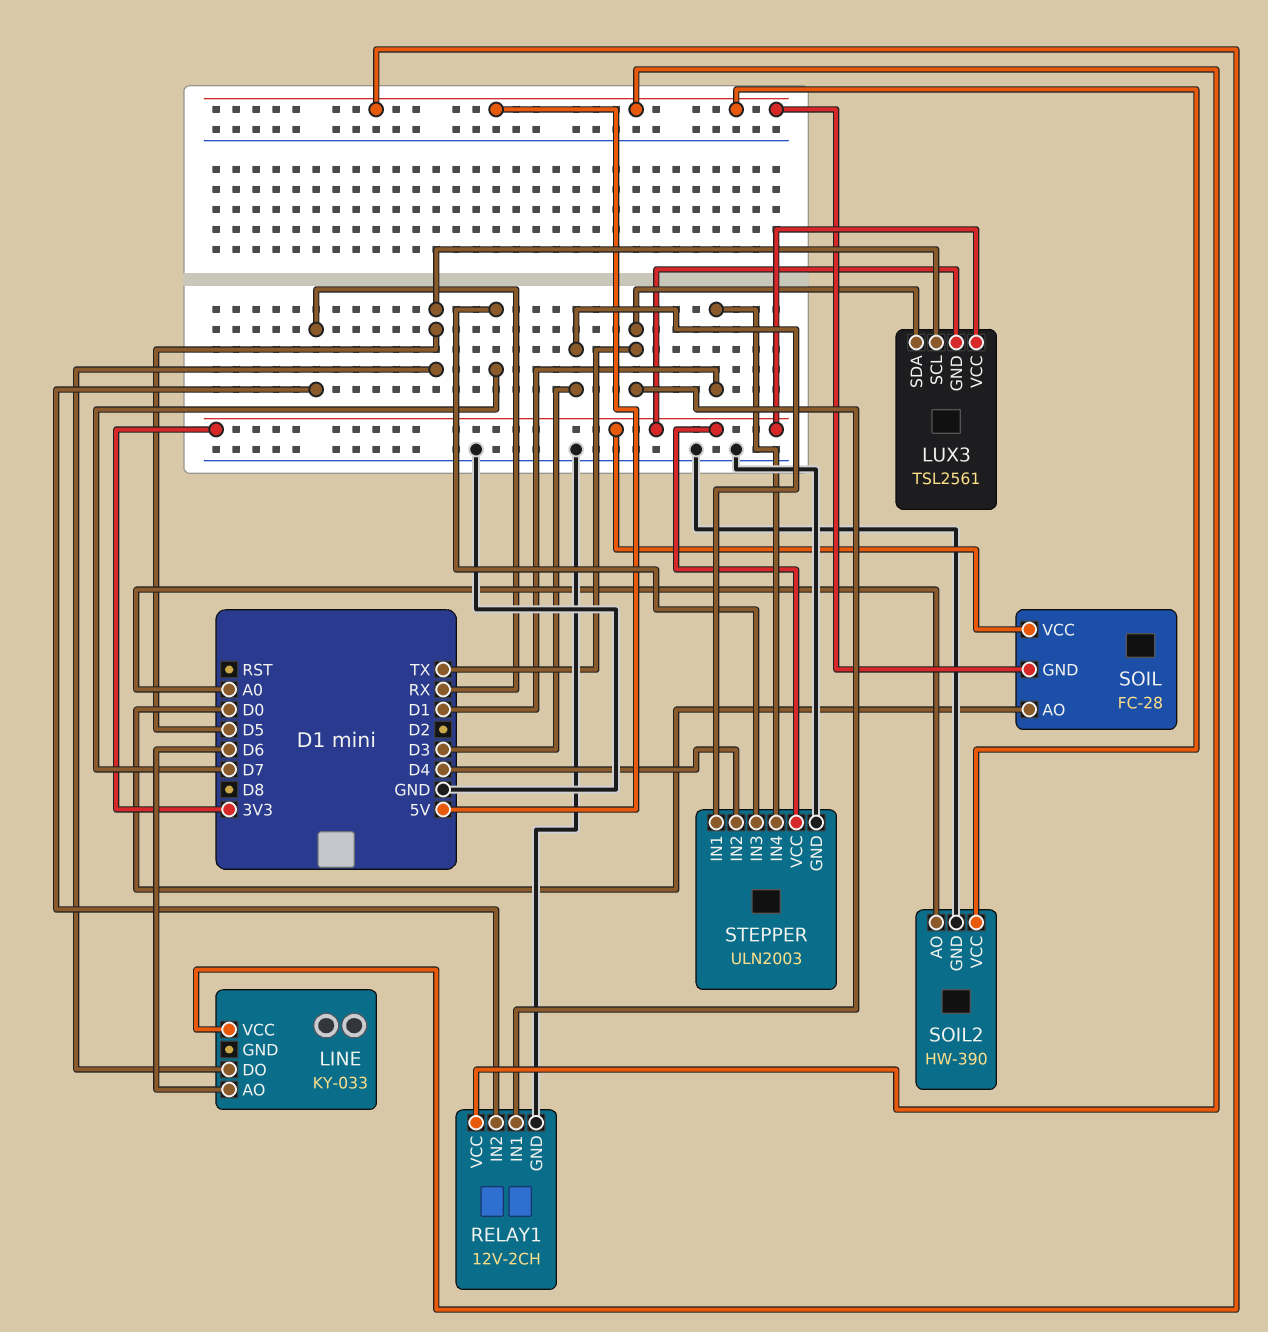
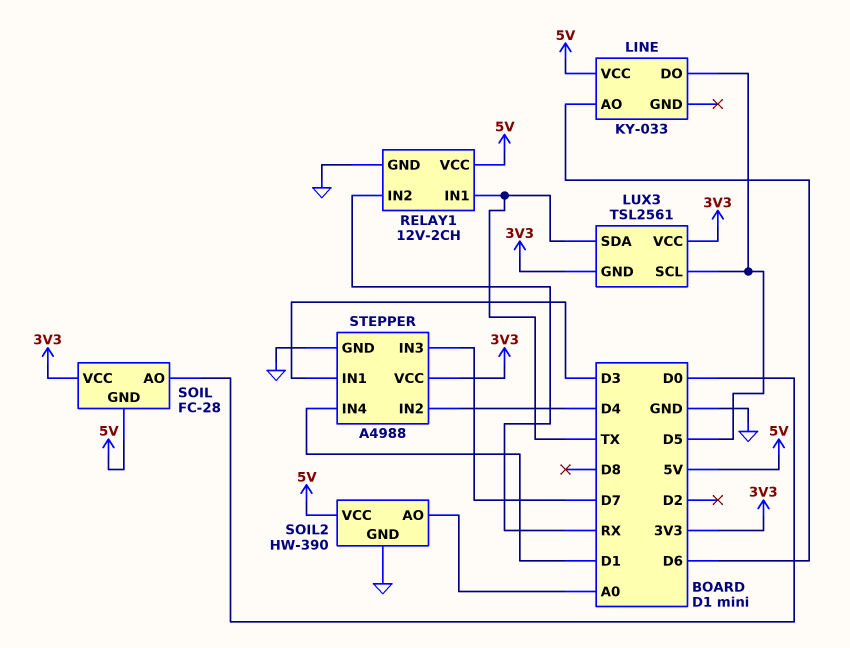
STEPPER: ULN2003 -> A4988

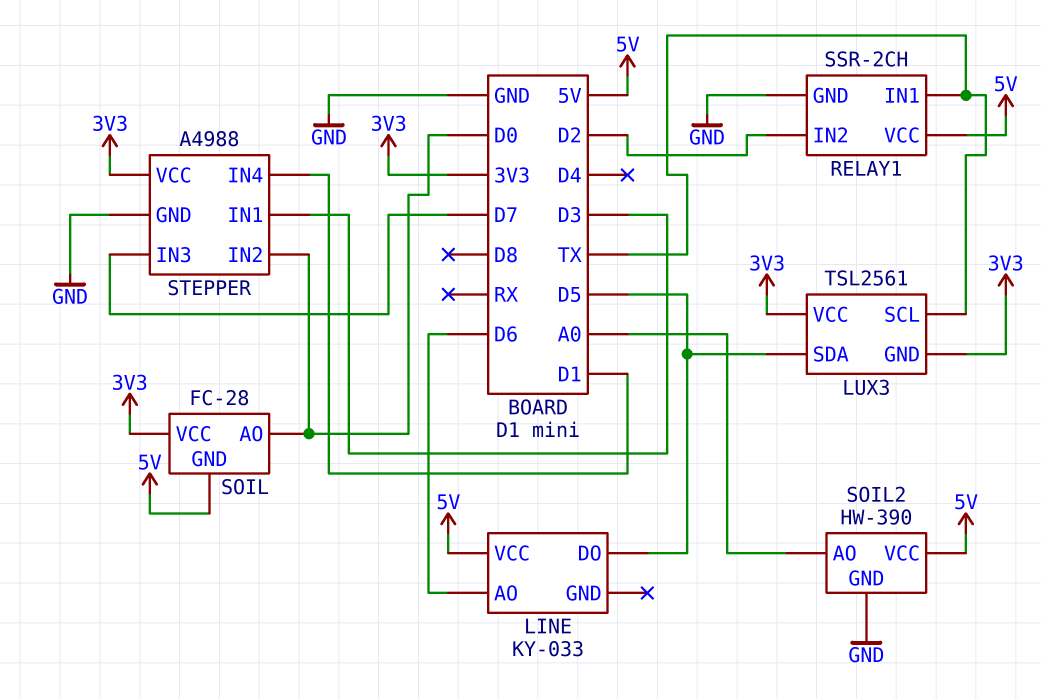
LUX3 pin SCL: D5 -> TX
LUX3 pin SDA: TX -> D5
RELAY1: 12V-2CH -> SSR-2CH
RELAY1 pin IN2: RX -> D2
STEPPER pin IN2: D4 -> D0

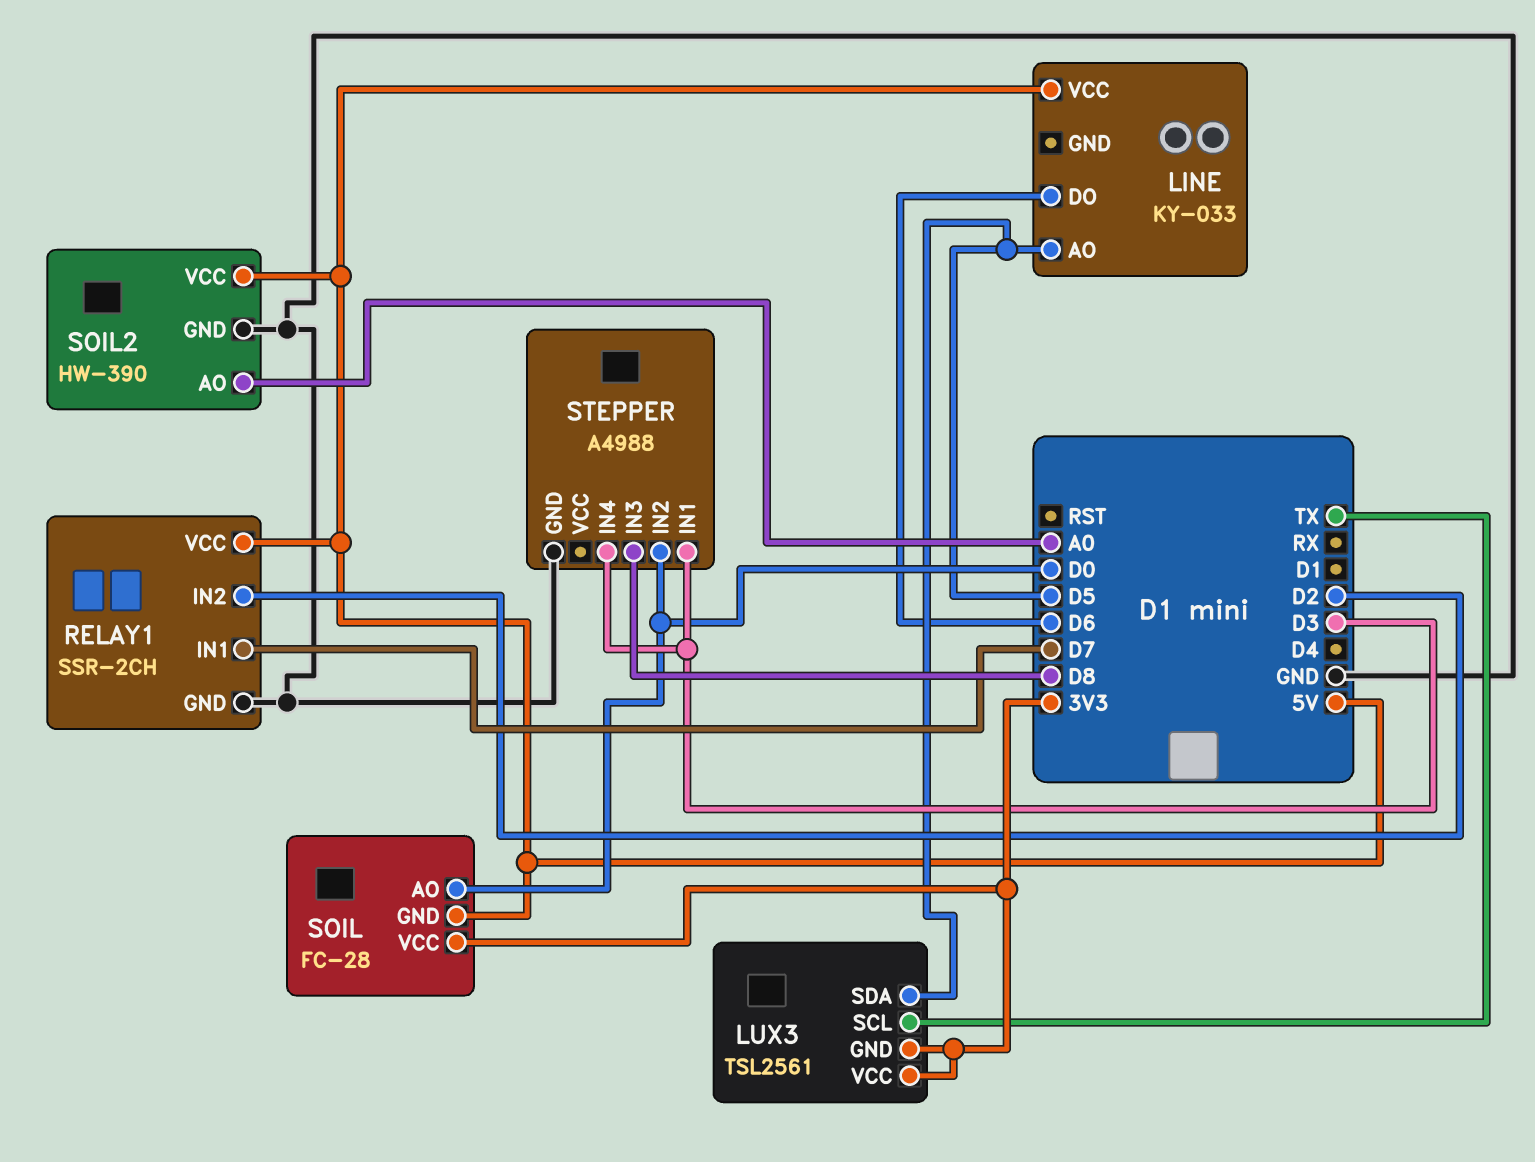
LINE pin AO: D6 -> D5
LINE pin DO: D5 -> D6
RELAY1 pin IN1: TX -> D7
STEPPER pin IN3: D7 -> D8
STEPPER pin IN4: D1 -> D3
STEPPER pin VCC: 3V3 -> none

